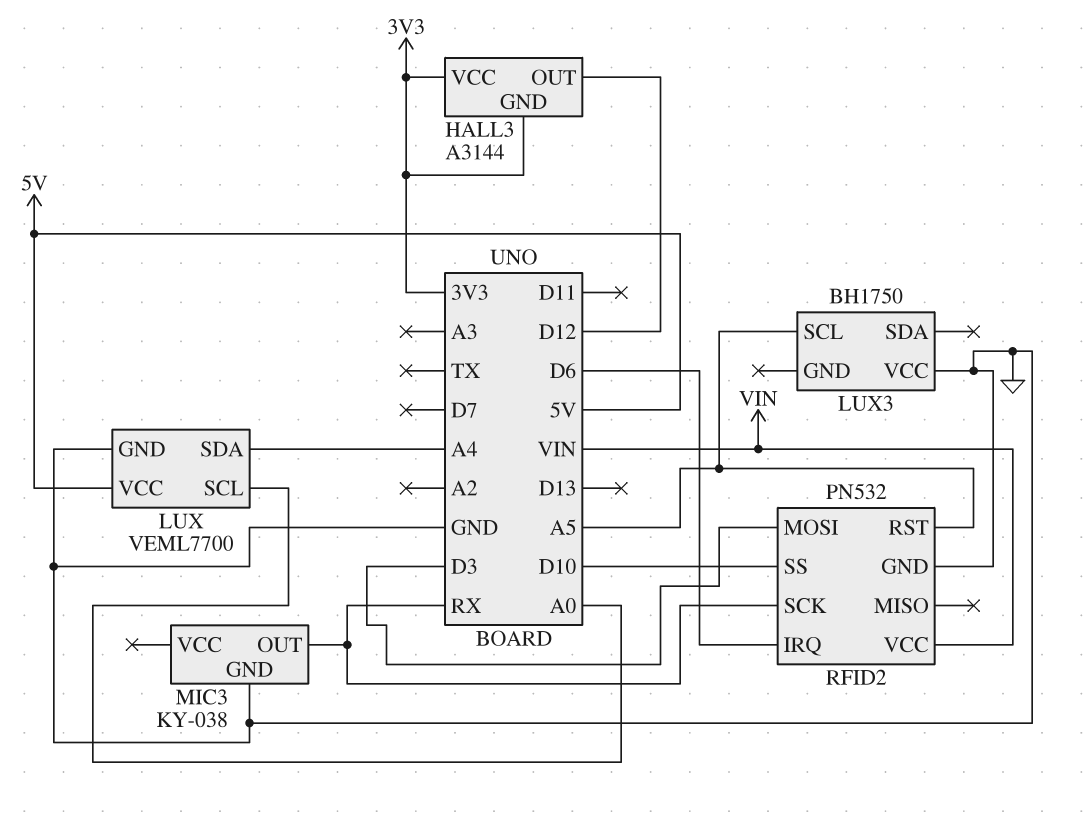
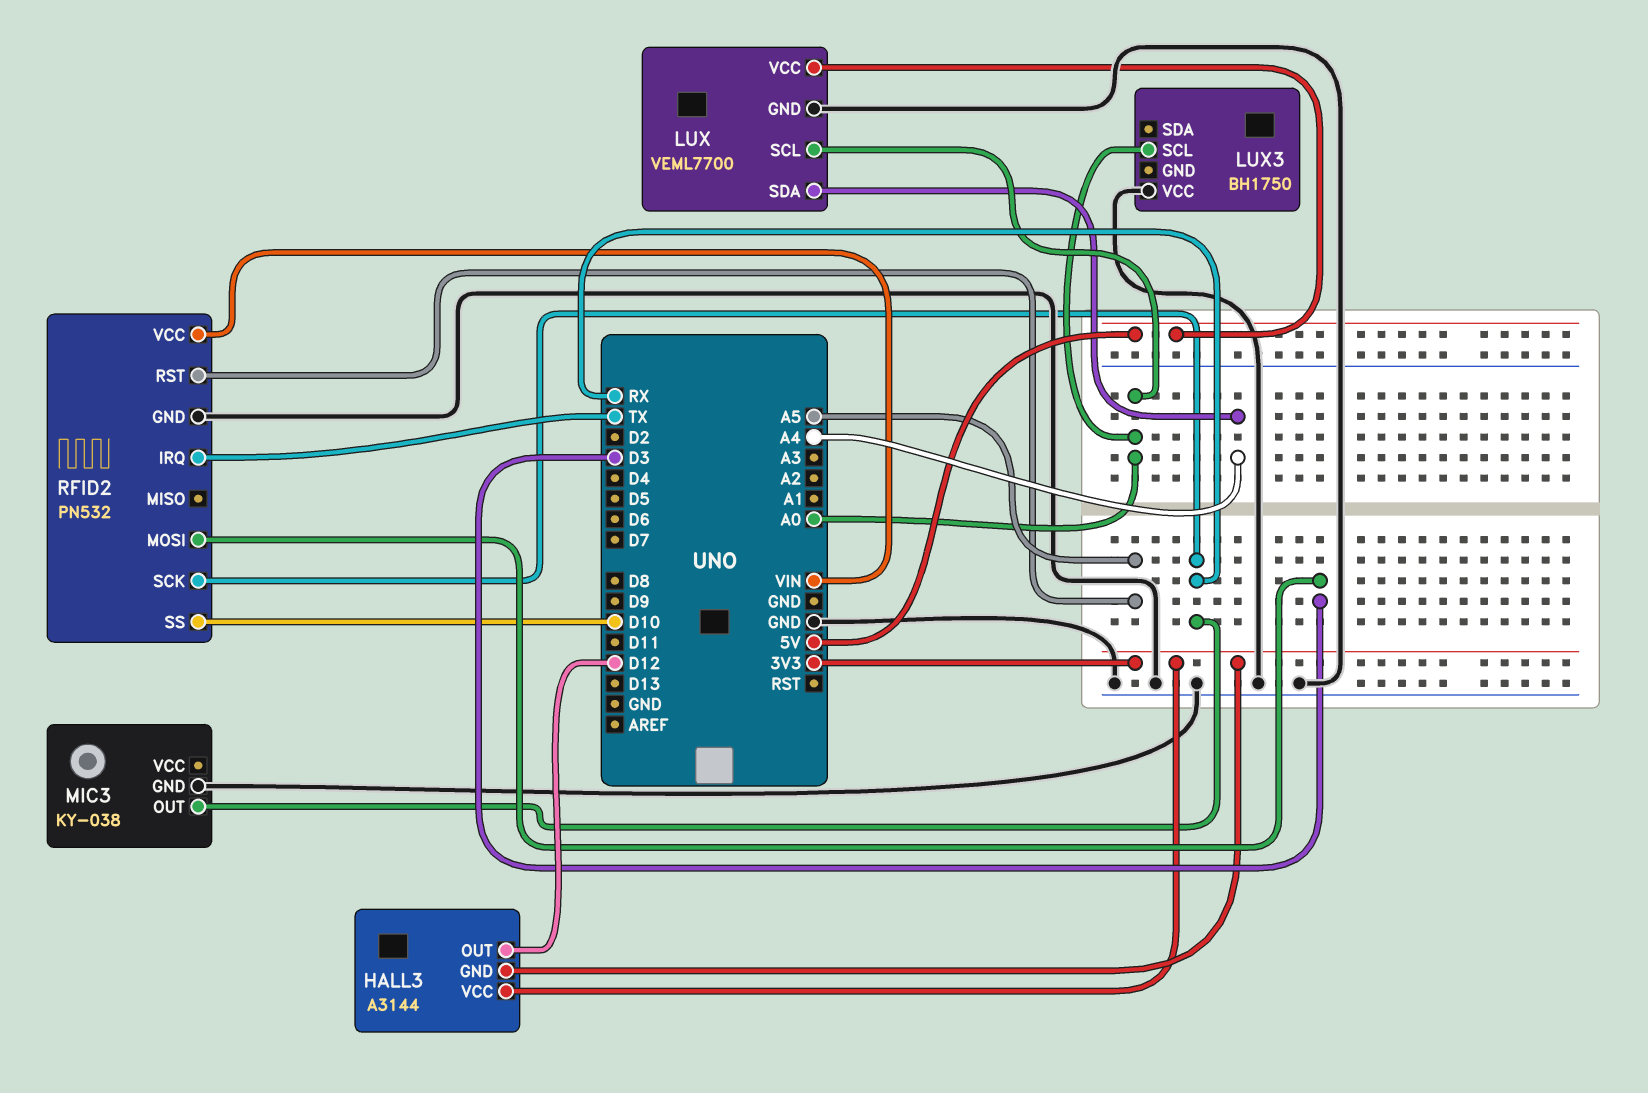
LUX3 pin SCL: A5 -> A0
RFID2 pin IRQ: D6 -> TX

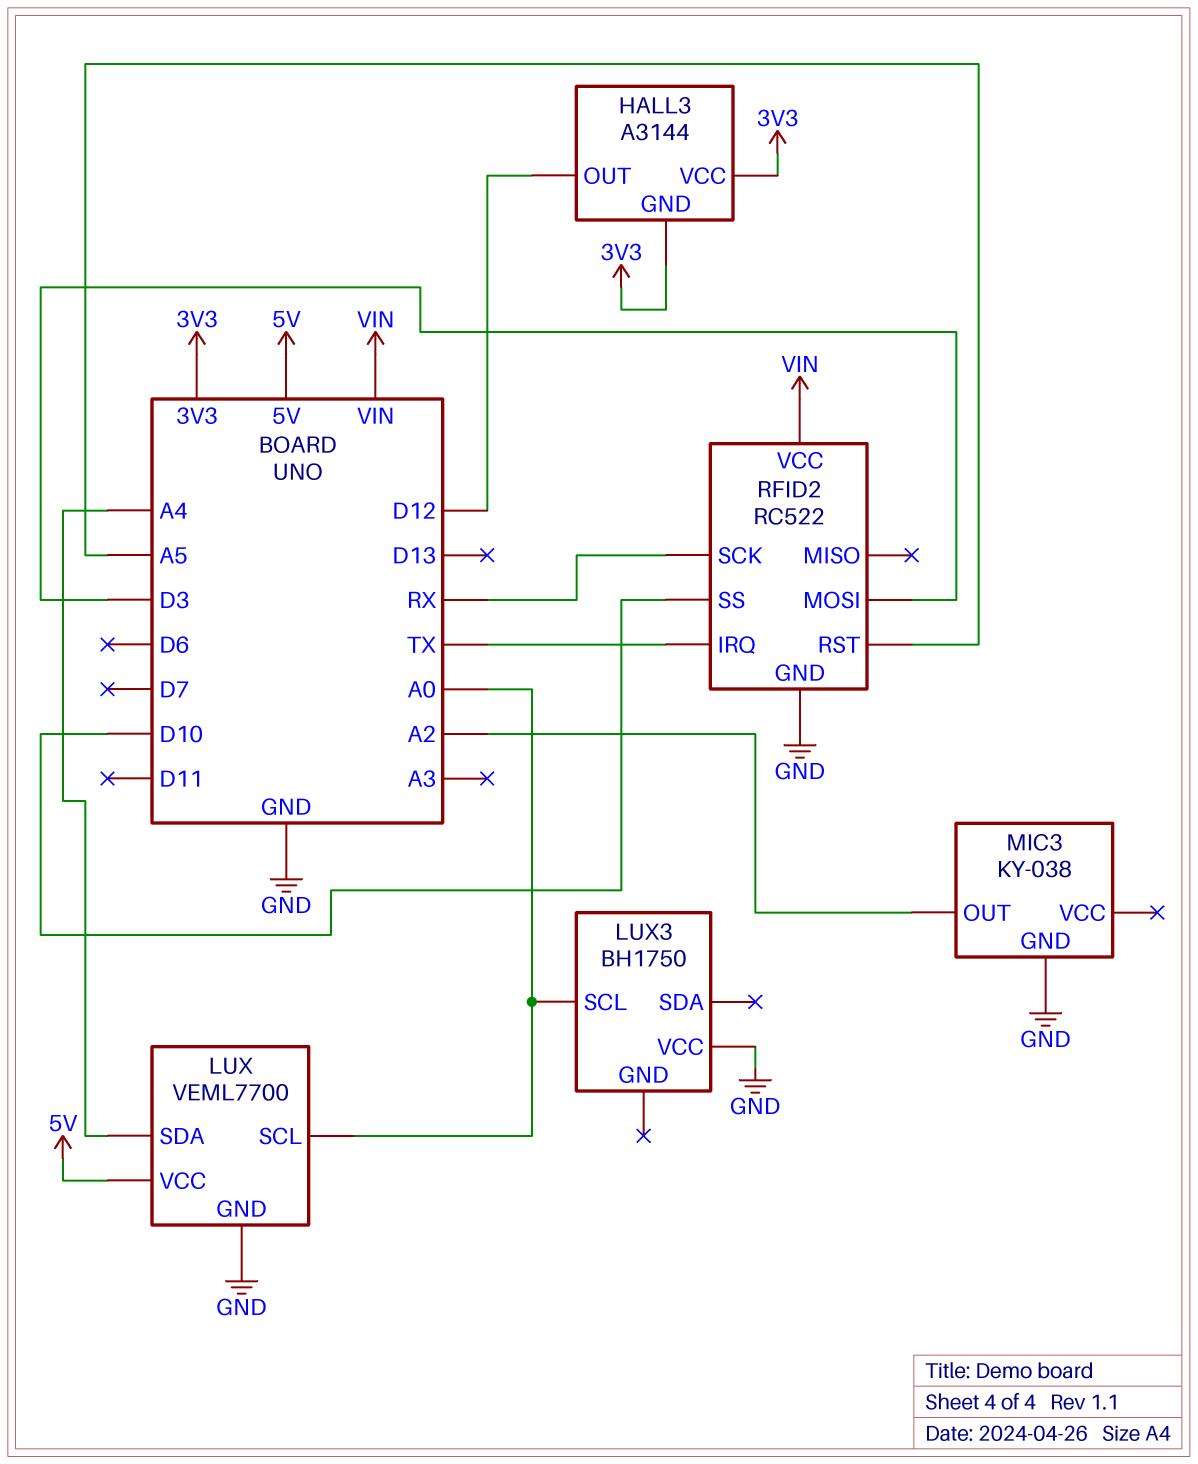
MIC3 pin OUT: RX -> A2
RFID2: PN532 -> RC522

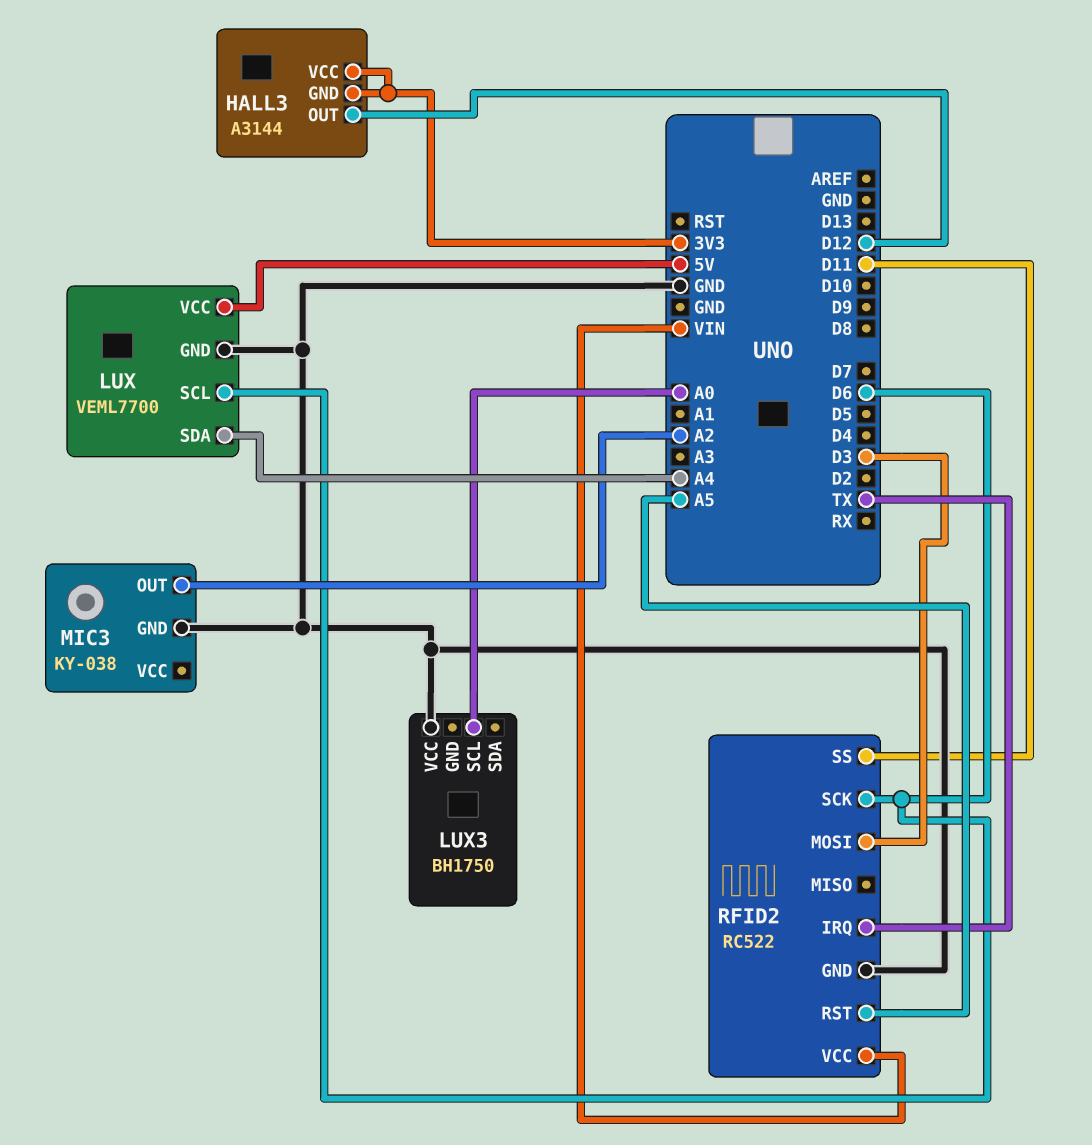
LUX pin SCL: A0 -> D6
RFID2 pin SCK: RX -> D6
RFID2 pin SS: D10 -> D11

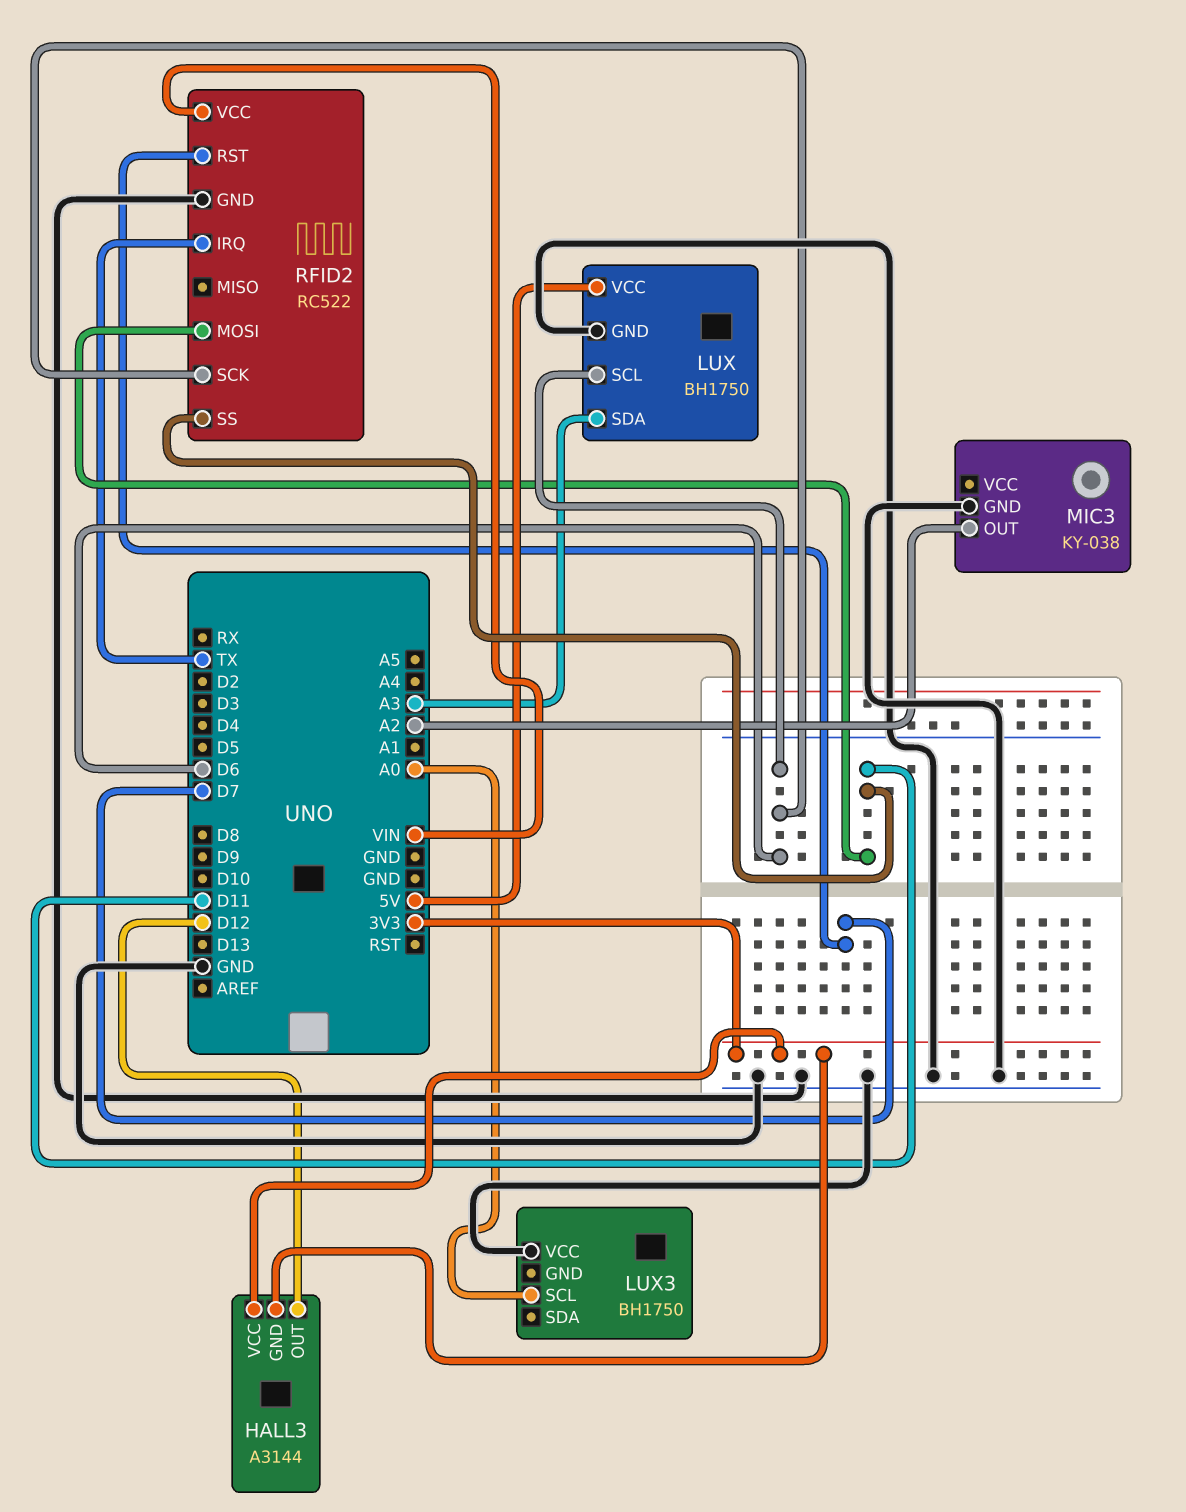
LUX: VEML7700 -> BH1750
LUX pin SDA: A4 -> A3
RFID2 pin MOSI: D3 -> D11
RFID2 pin RST: A5 -> D7

